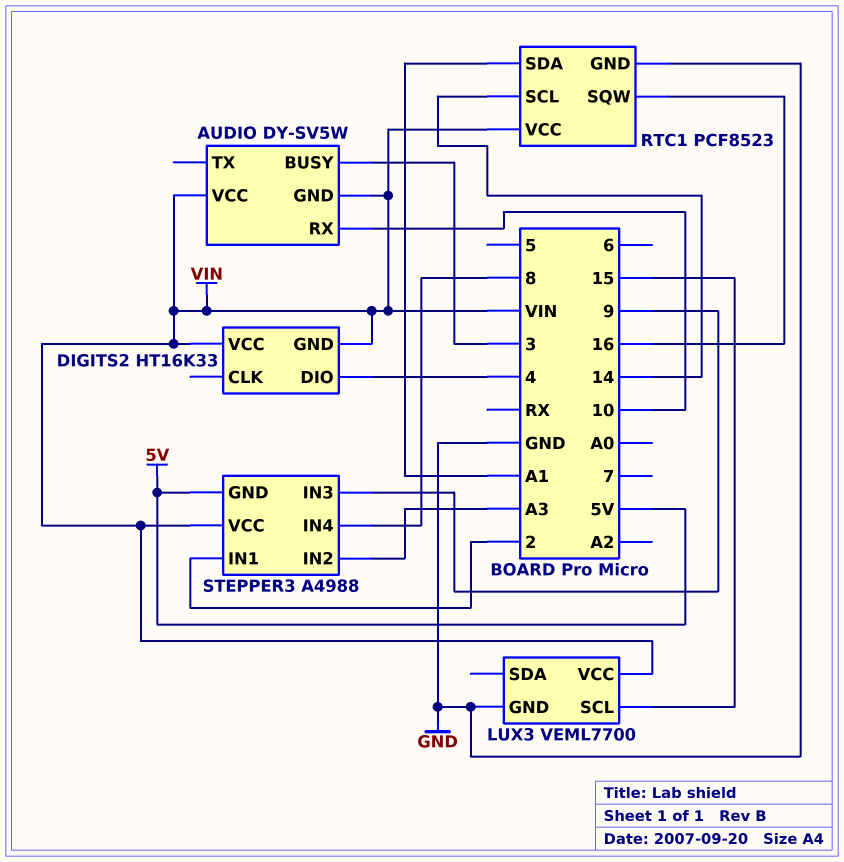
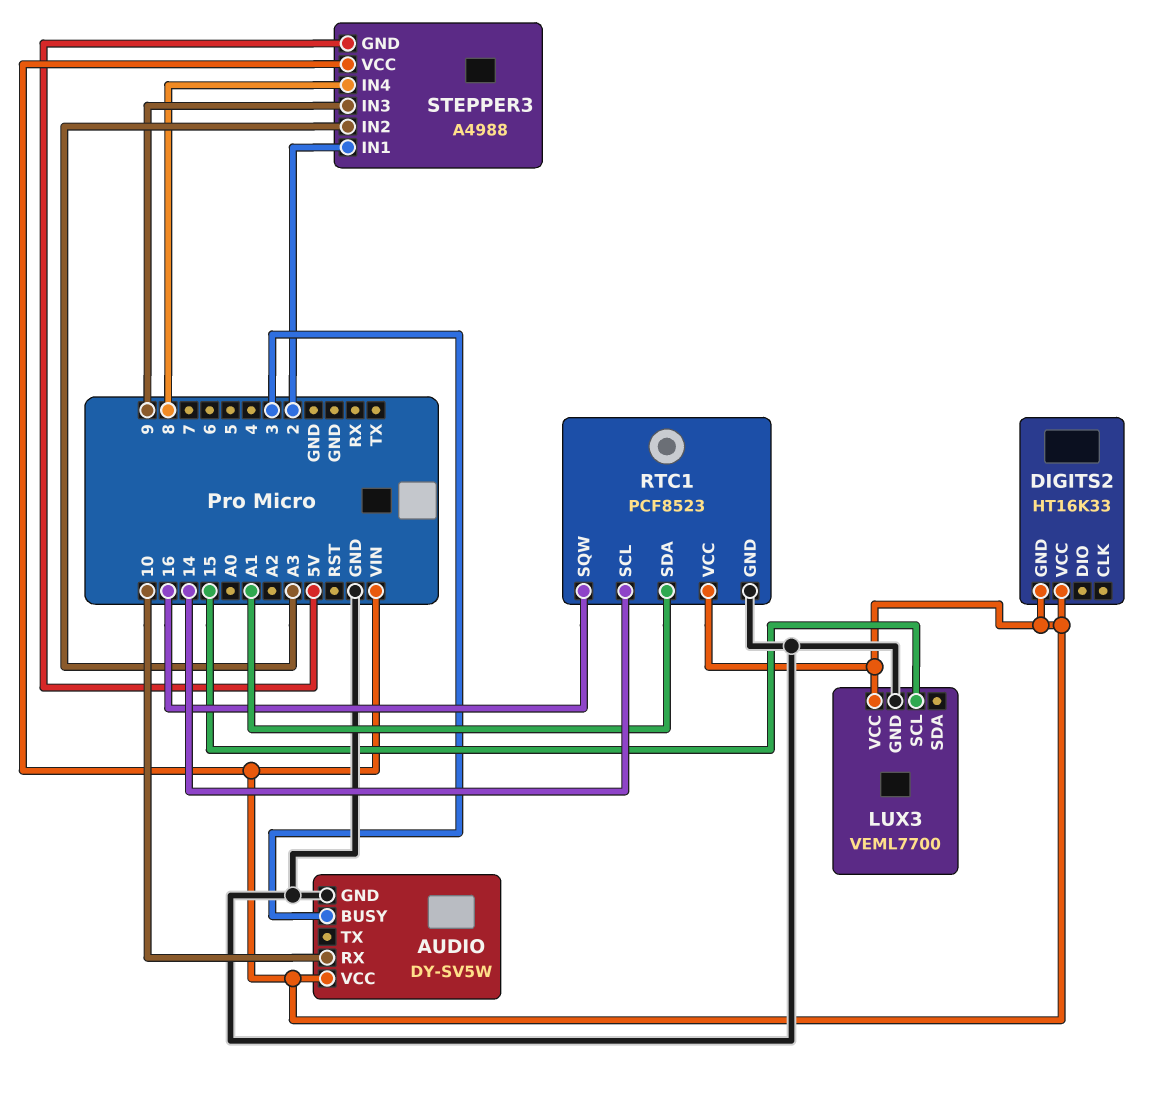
AUDIO pin GND: VIN -> GND
DIGITS2 pin DIO: 4 -> none

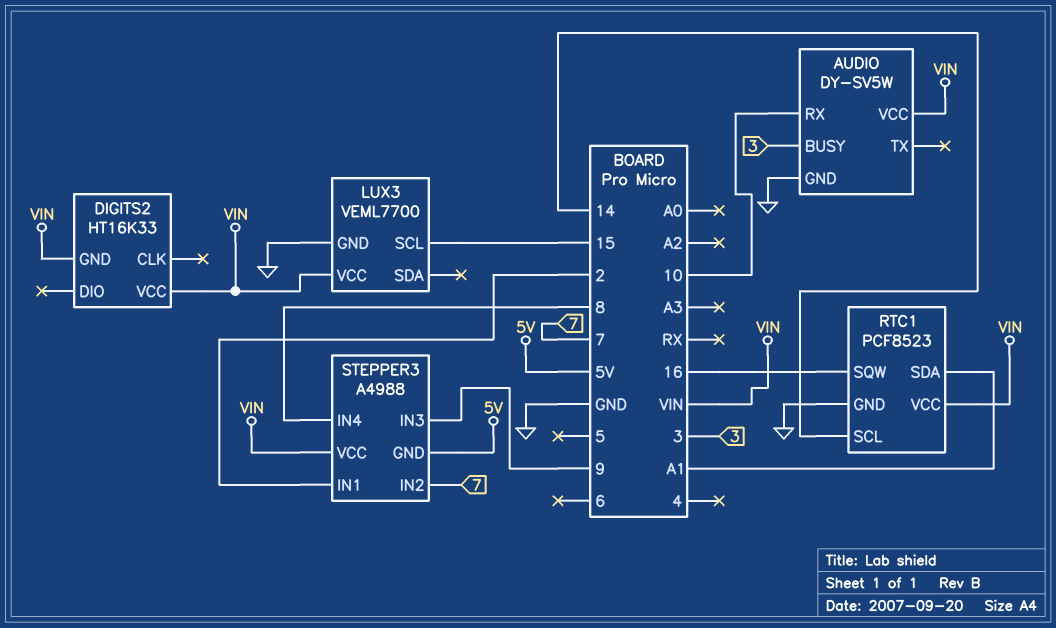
STEPPER3 pin IN2: A3 -> 7

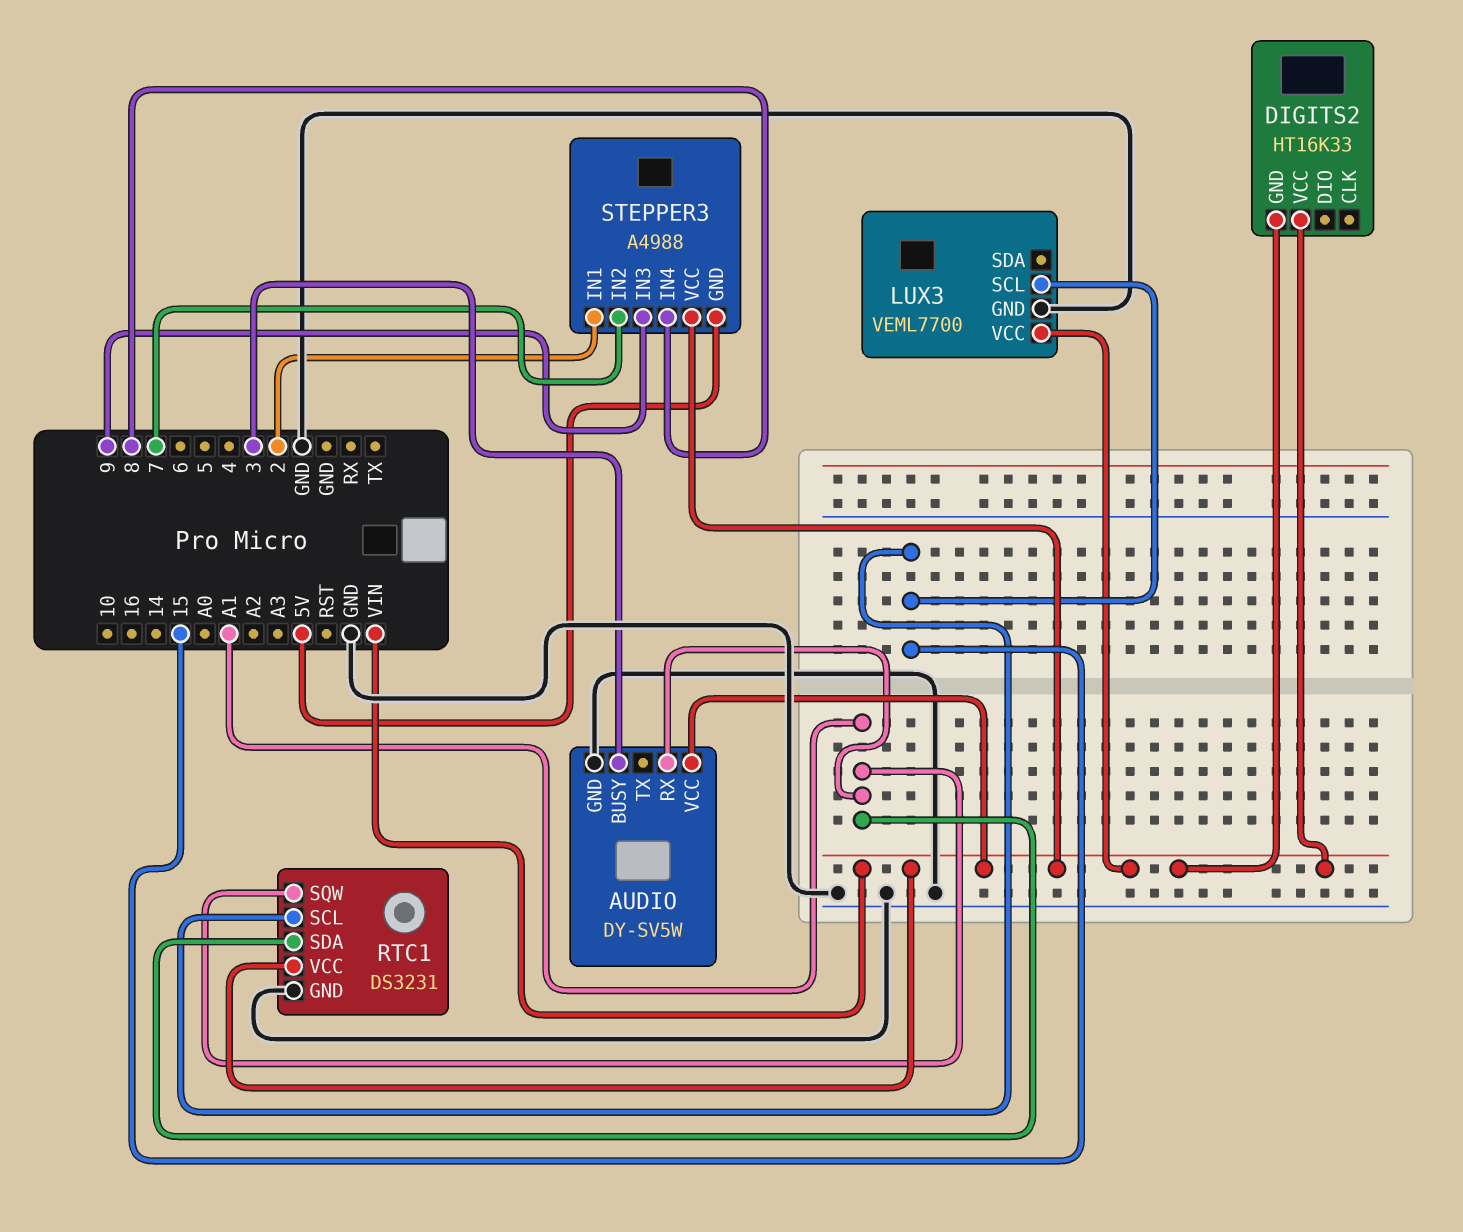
AUDIO pin RX: 10 -> A1
RTC1: PCF8523 -> DS3231
RTC1 pin SCL: 14 -> 15
RTC1 pin SQW: 16 -> A1

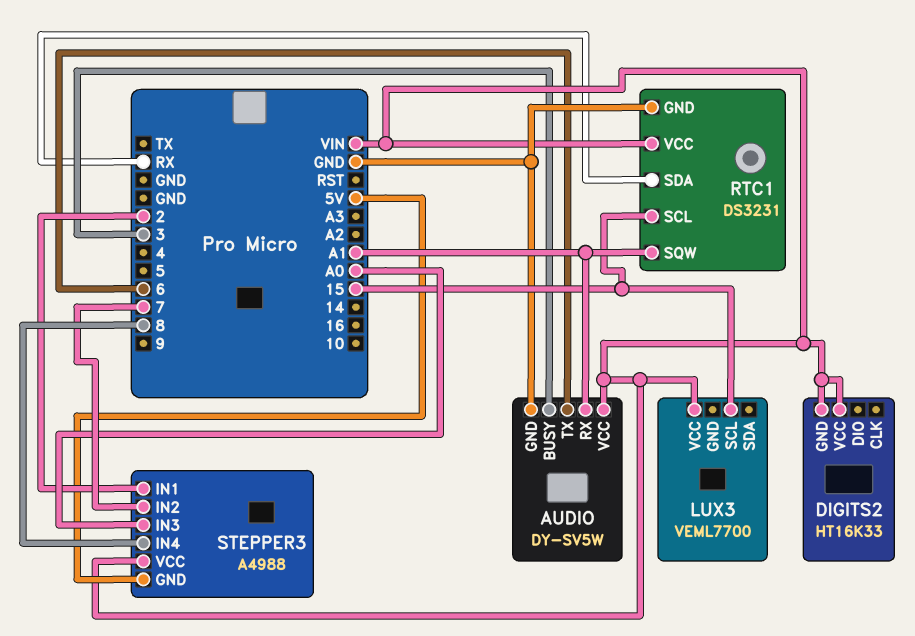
AUDIO pin TX: none -> 6
LUX3 pin GND: GND -> none
RTC1 pin SDA: A1 -> RX
STEPPER3 pin IN3: 9 -> A0

